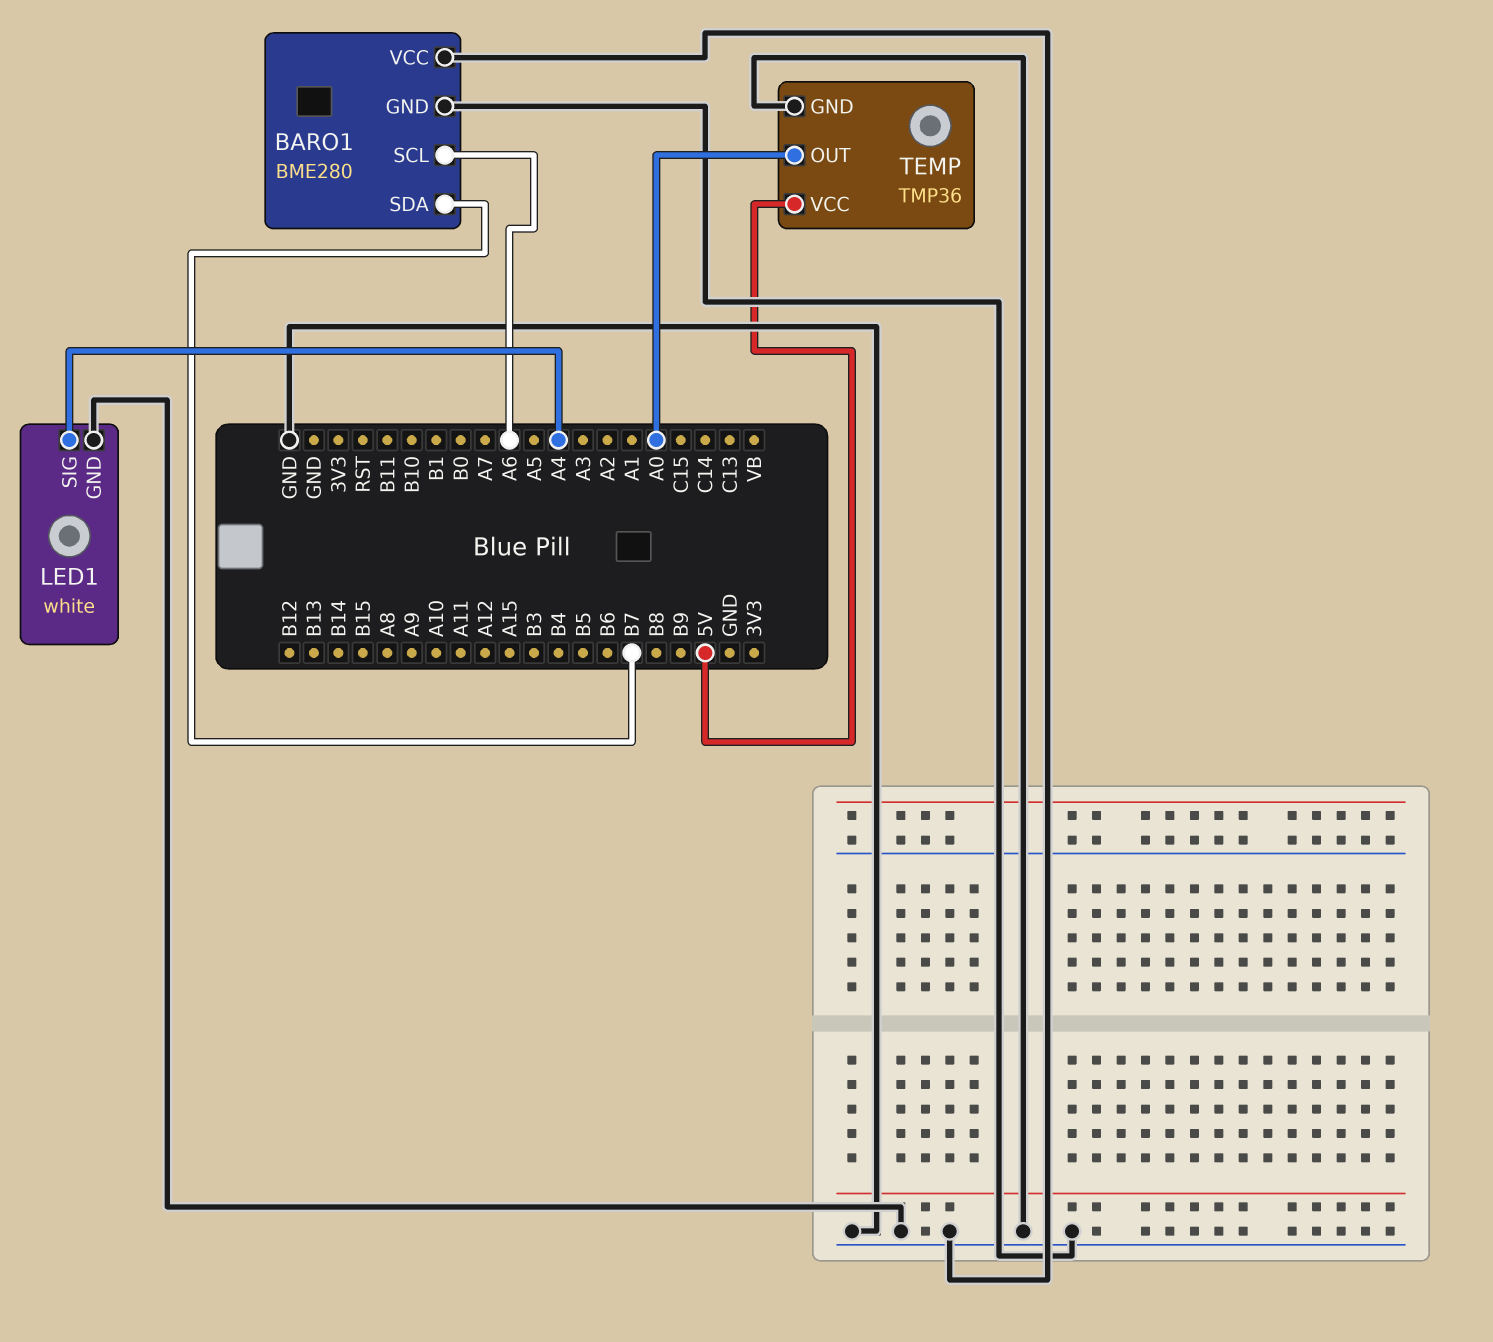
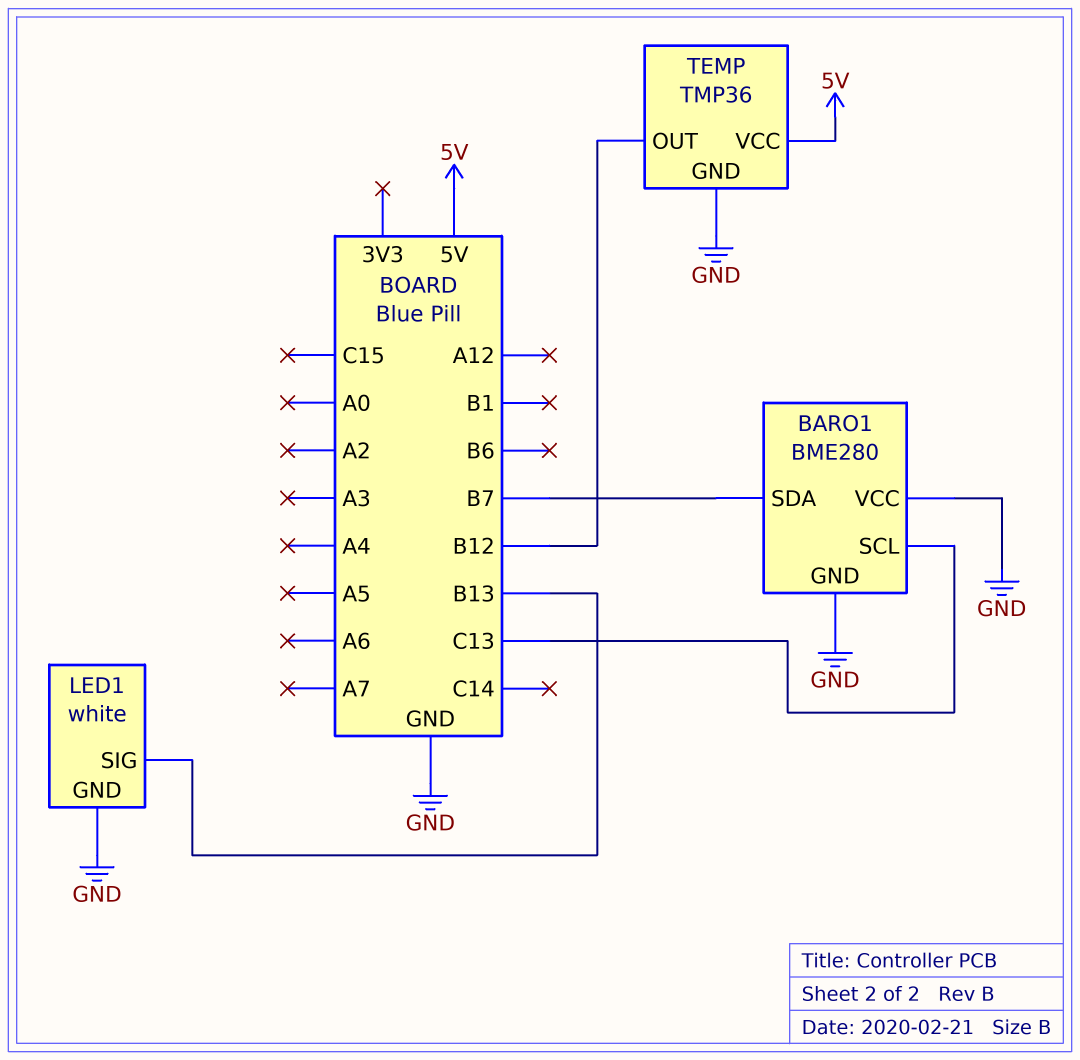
BARO1 pin SCL: A6 -> C13
LED1 pin SIG: A4 -> B13
TEMP pin OUT: A0 -> B12

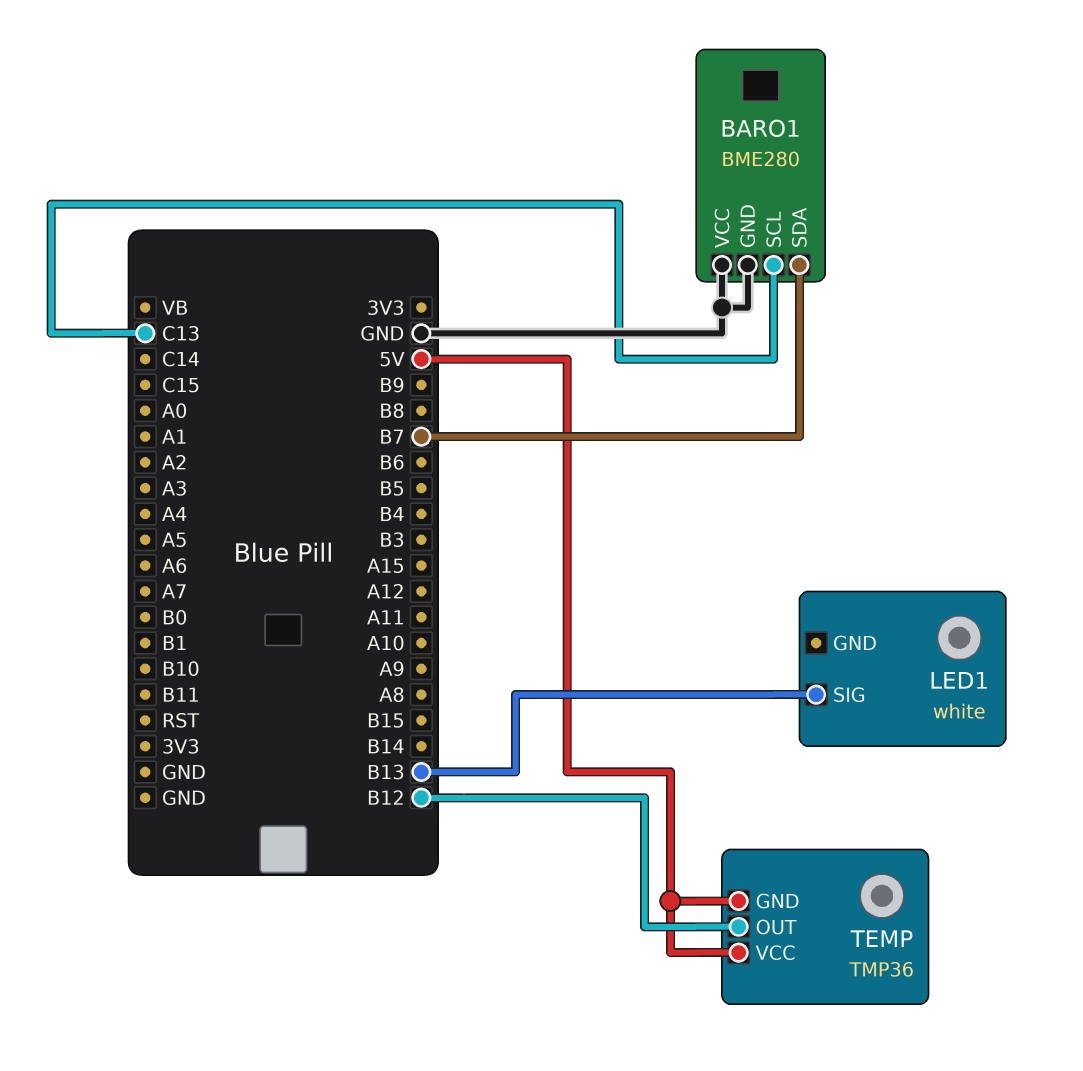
LED1 pin GND: GND -> none
TEMP pin GND: GND -> 5V

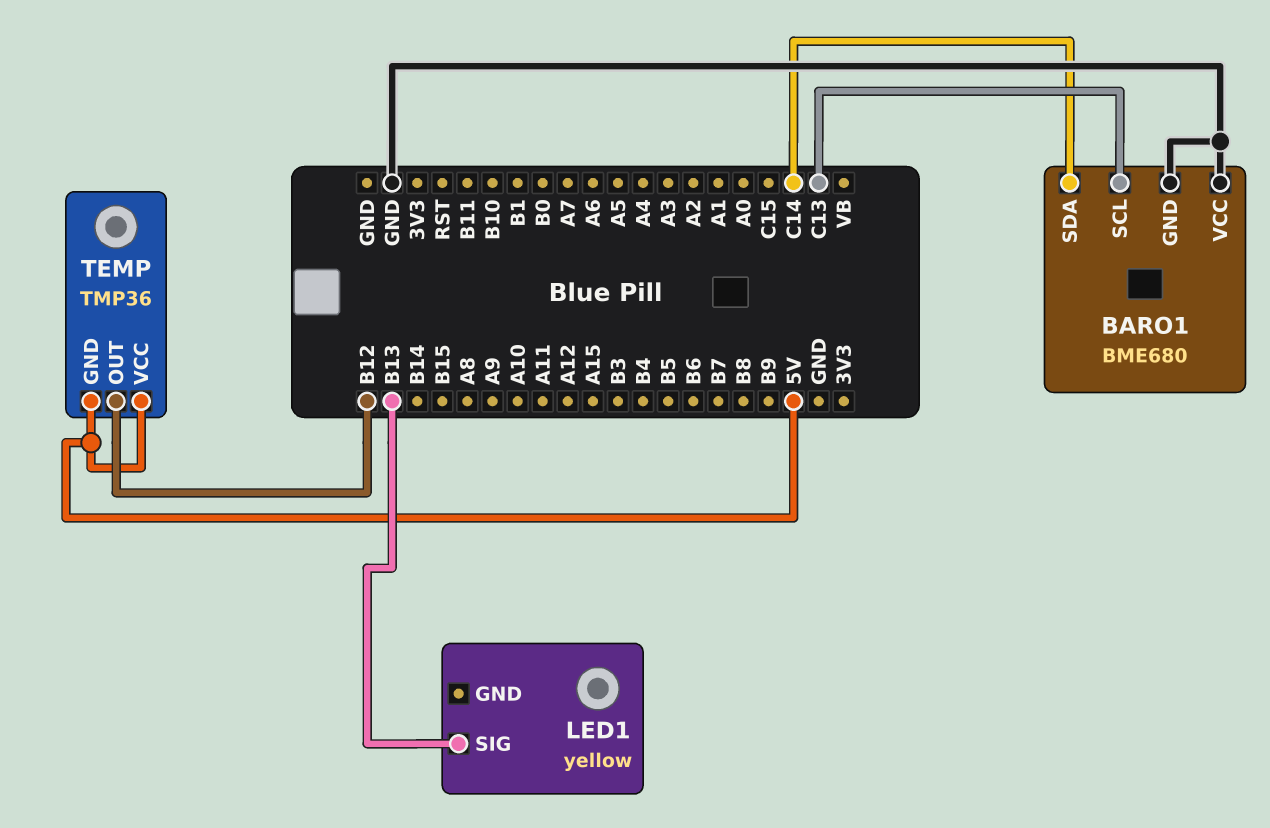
BARO1: BME280 -> BME680
BARO1 pin SDA: B7 -> C14
LED1: white -> yellow

